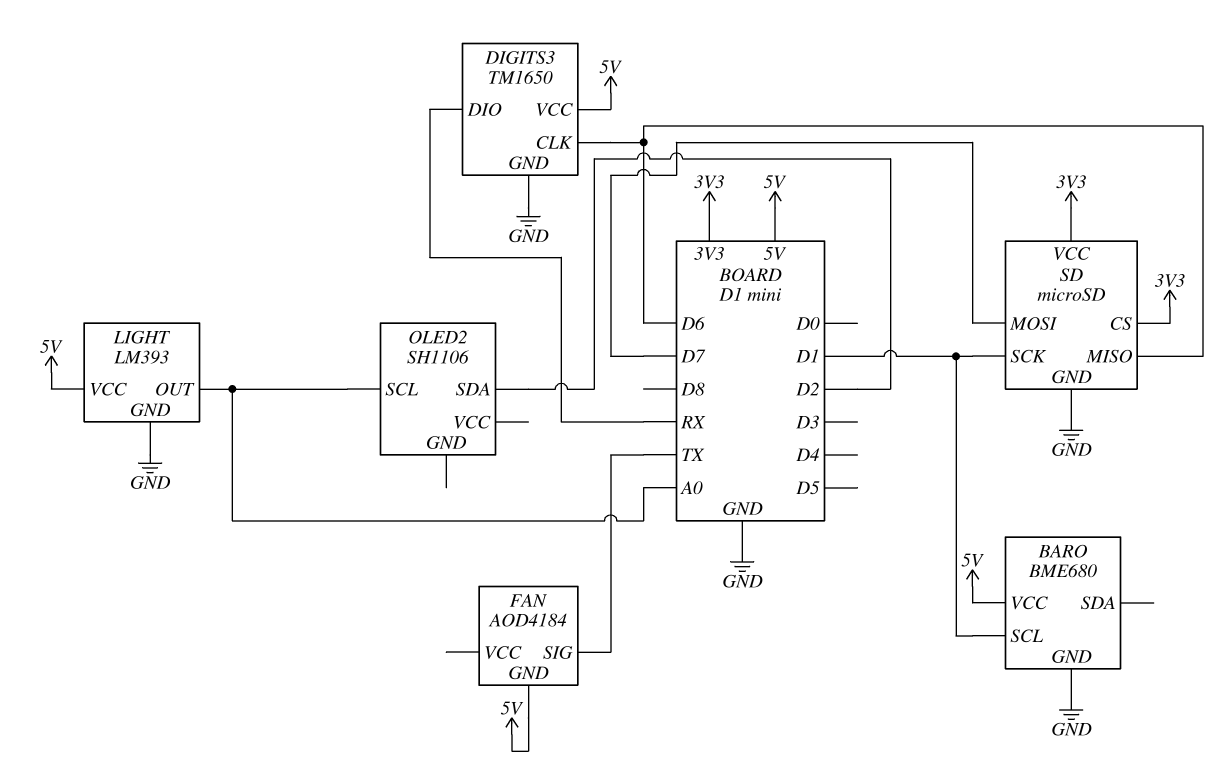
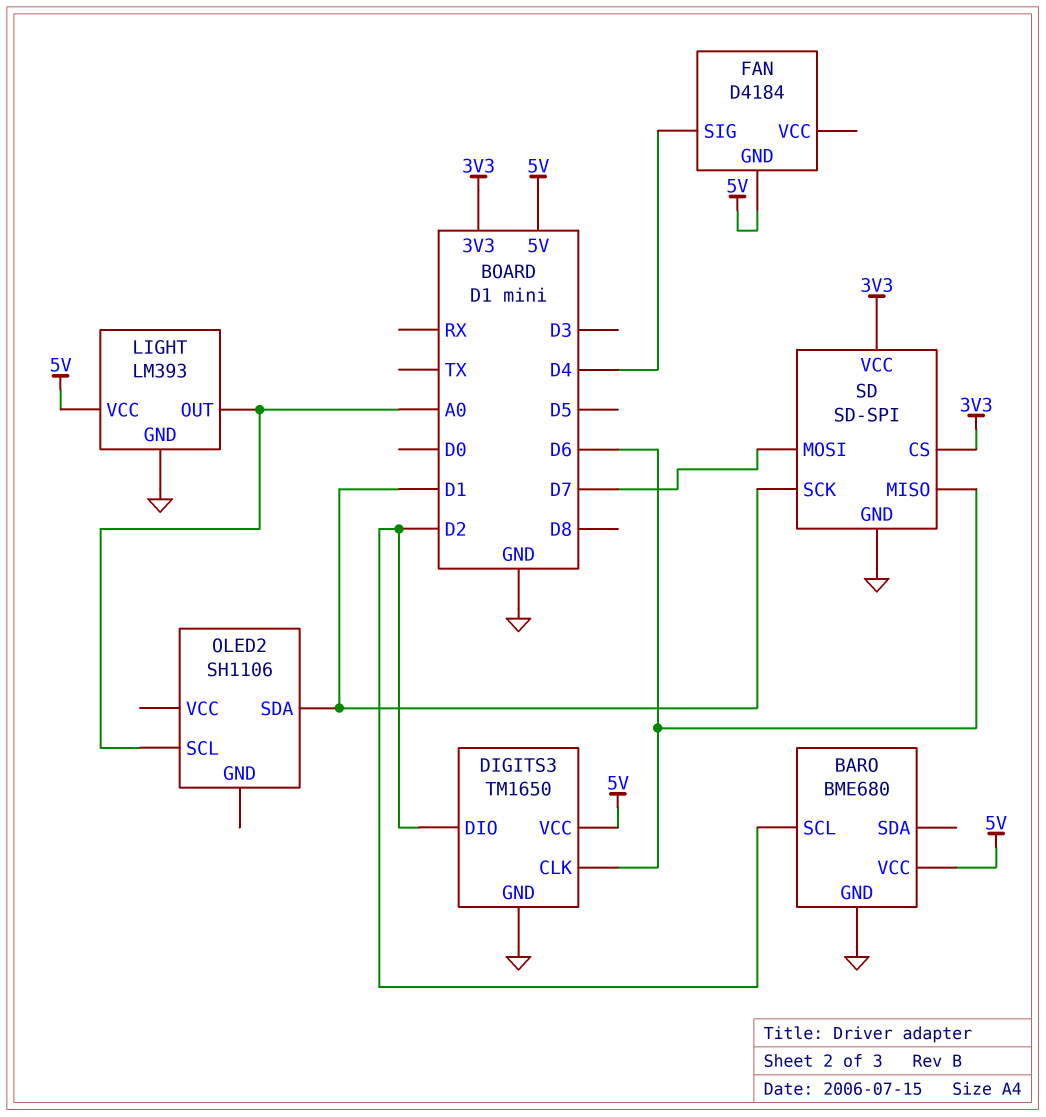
BARO pin SCL: D1 -> D2
DIGITS3 pin DIO: RX -> D2
FAN: AOD4184 -> D4184
FAN pin SIG: TX -> D4
OLED2 pin SDA: D2 -> D1
SD: microSD -> SD-SPI

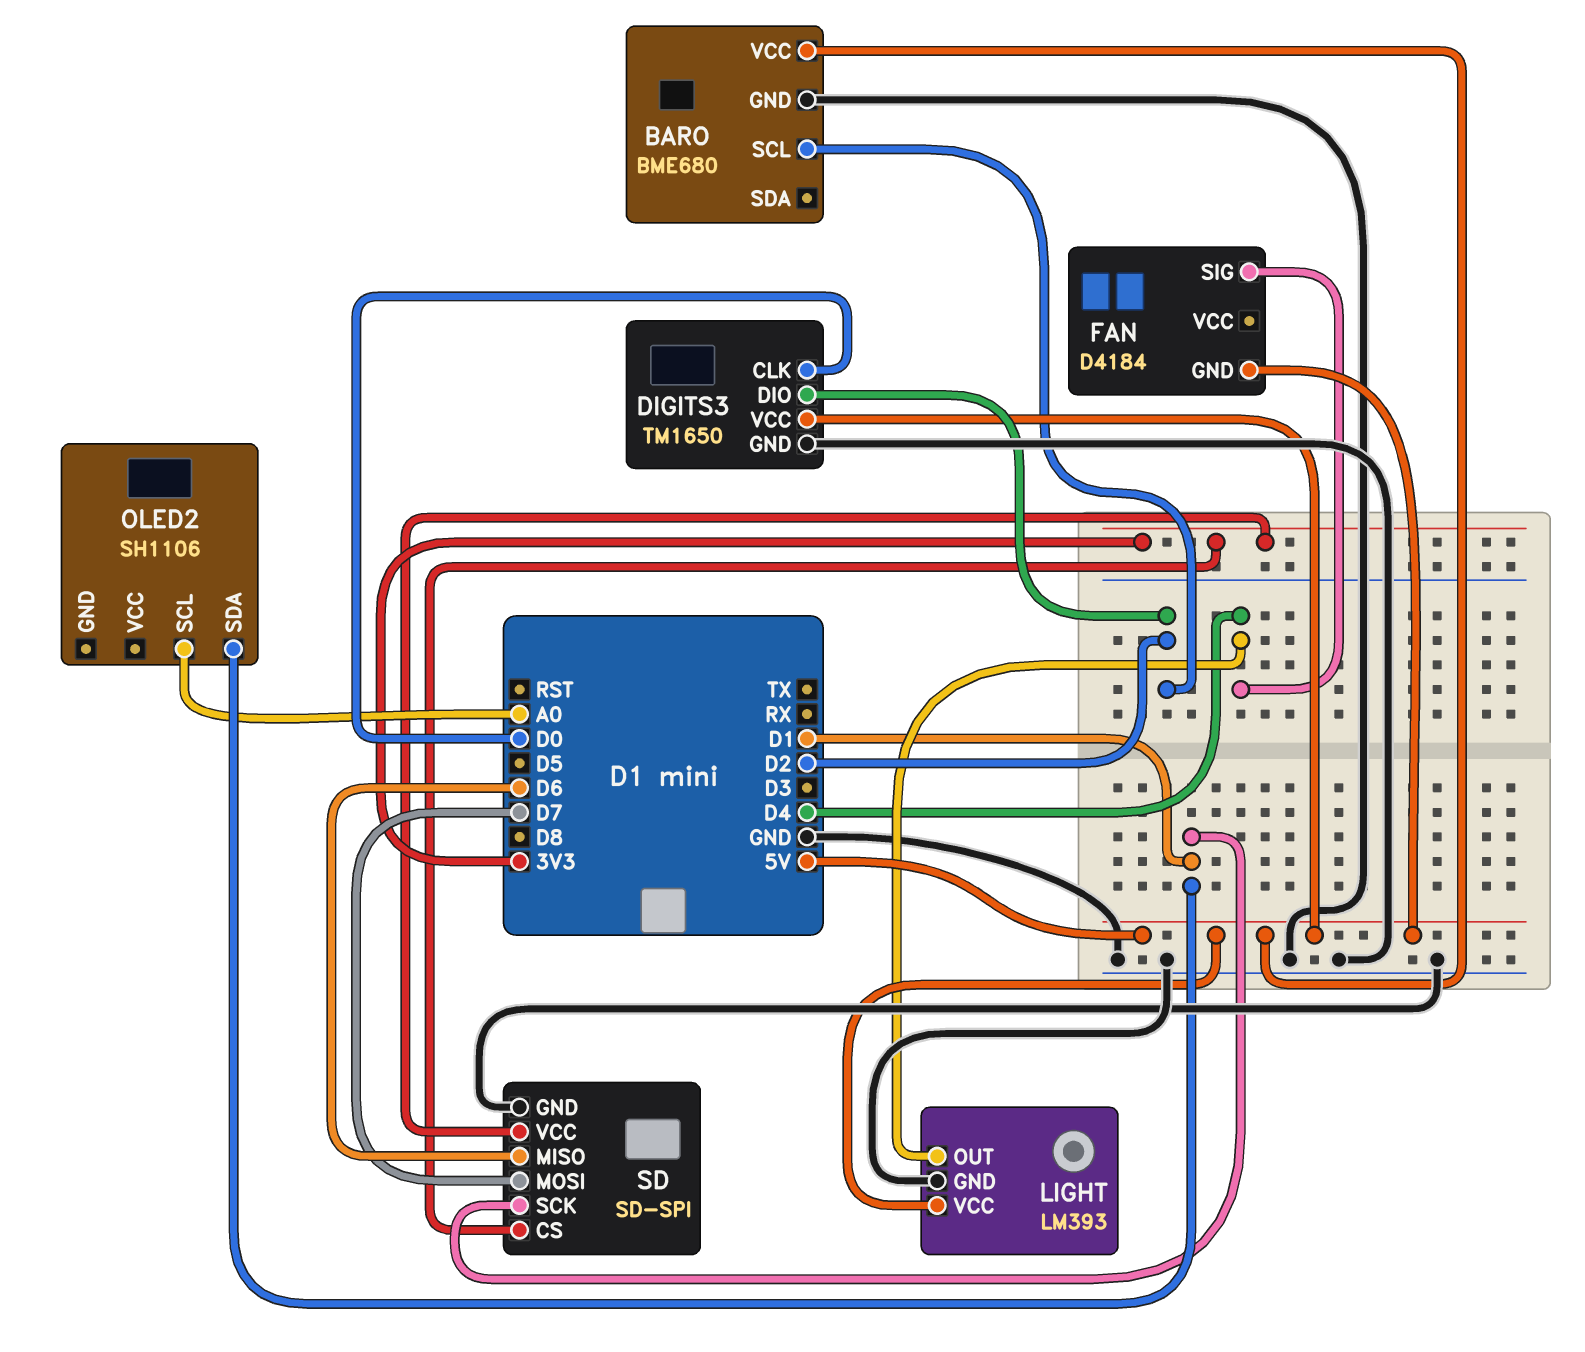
DIGITS3 pin CLK: D6 -> D0
LIGHT pin OUT: A0 -> D4

